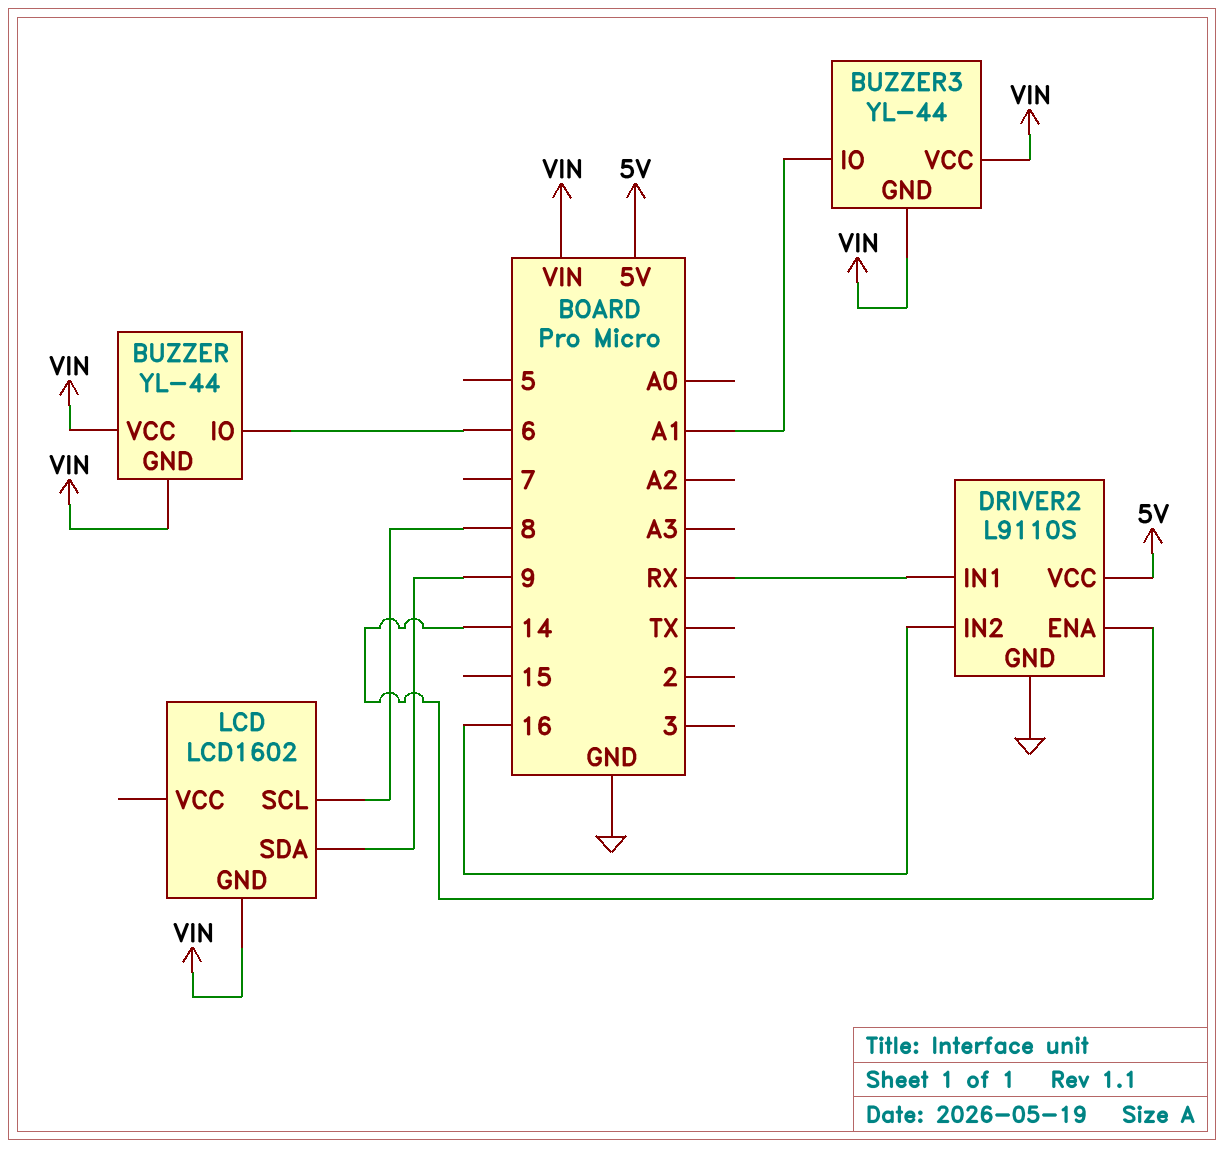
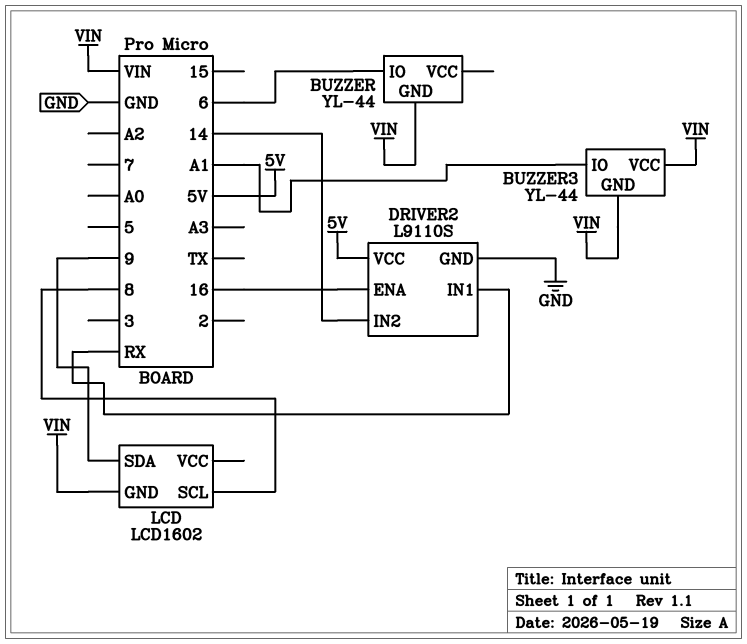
BUZZER pin VCC: VIN -> none
DRIVER2 pin ENA: 14 -> 16
DRIVER2 pin IN2: 16 -> 14

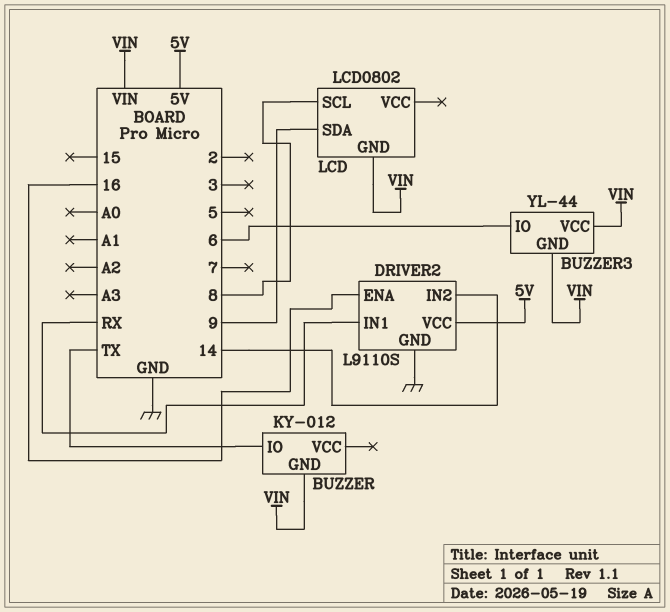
BUZZER: YL-44 -> KY-012
BUZZER pin IO: 6 -> TX
BUZZER3 pin IO: A1 -> 6
LCD: LCD1602 -> LCD0802

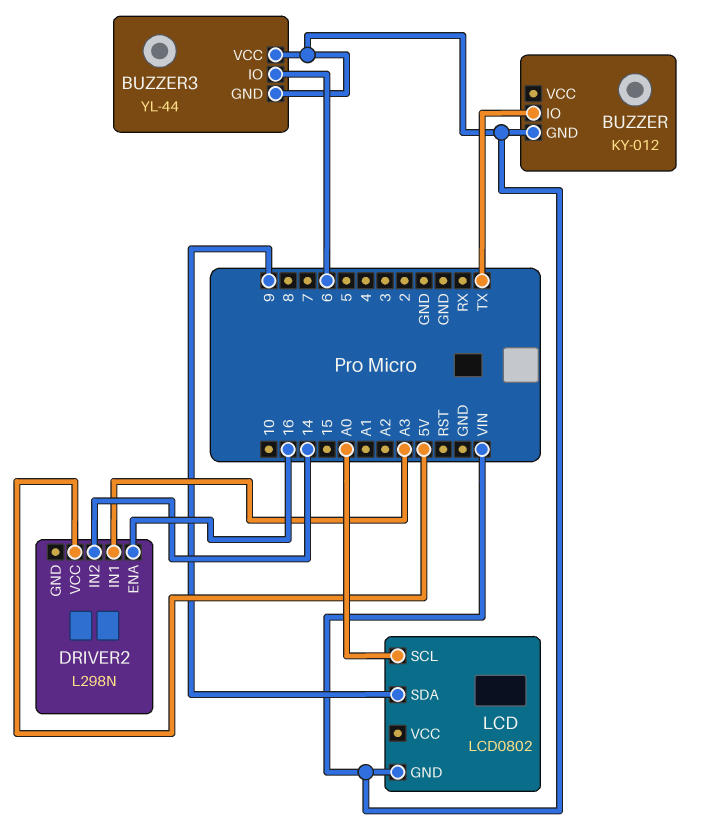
DRIVER2: L9110S -> L298N
DRIVER2 pin GND: GND -> none
DRIVER2 pin IN1: RX -> A3
LCD pin SCL: 8 -> A0

